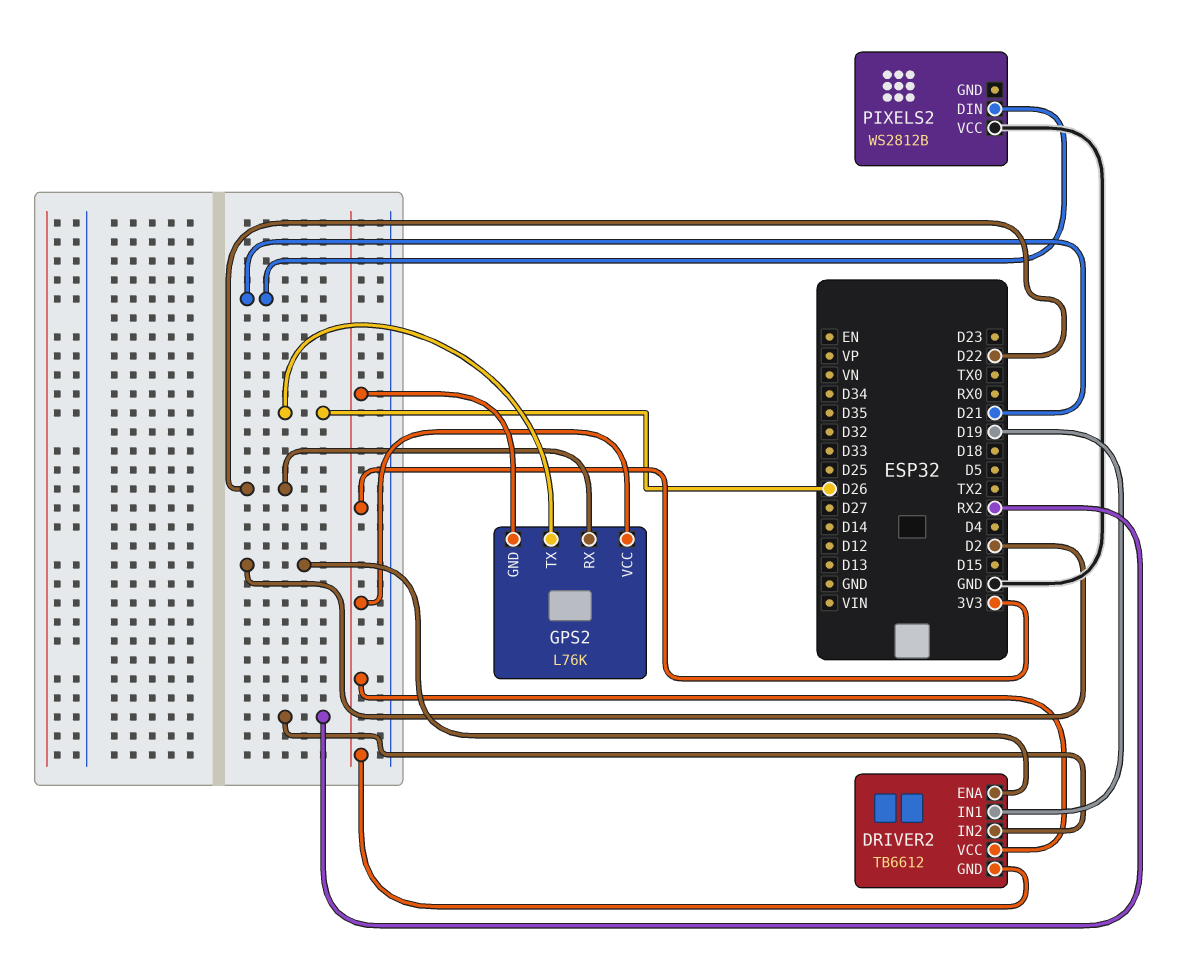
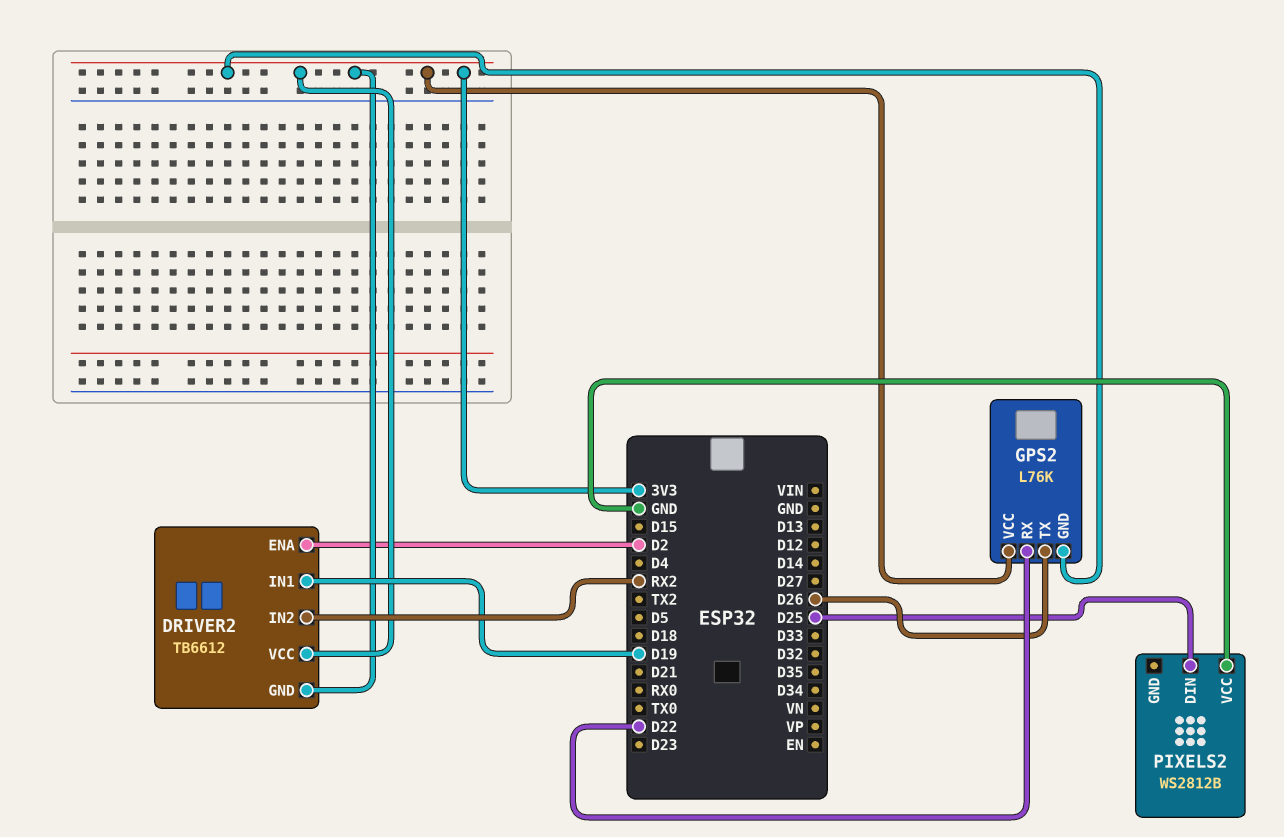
PIXELS2 pin DIN: D21 -> D25

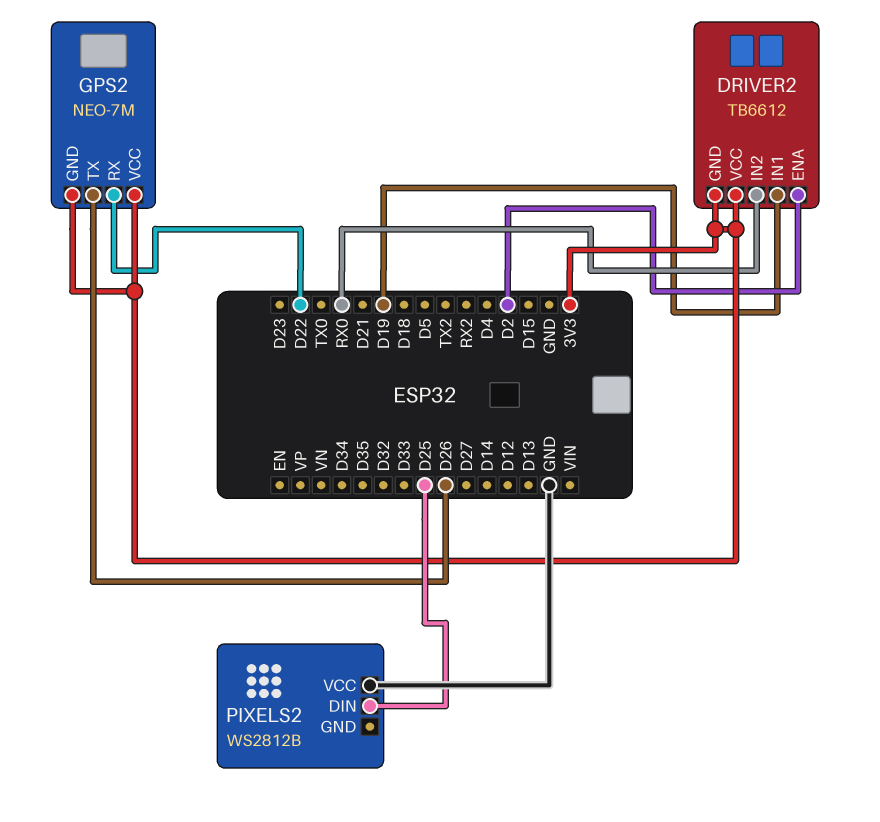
DRIVER2 pin IN2: RX2 -> RX0
GPS2: L76K -> NEO-7M

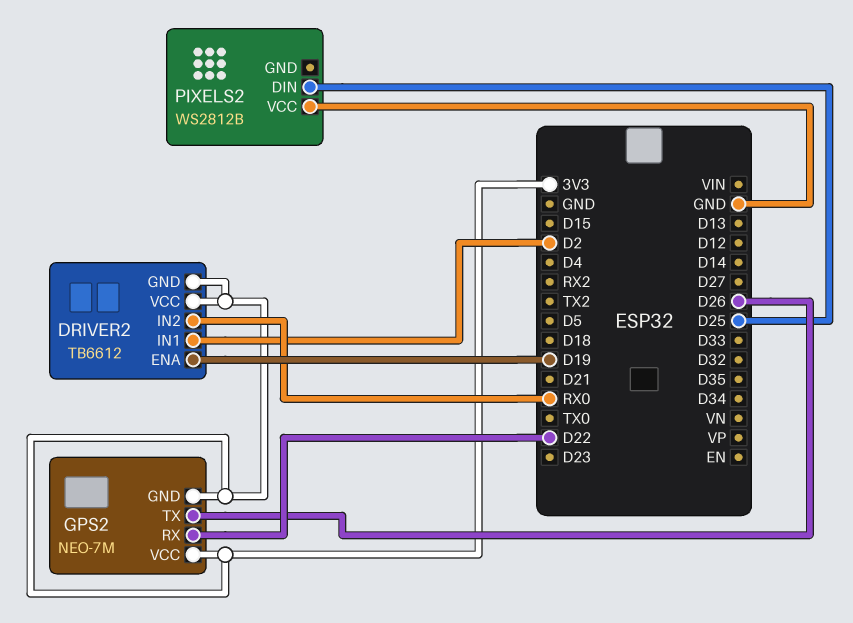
DRIVER2 pin ENA: D2 -> D19
DRIVER2 pin IN1: D19 -> D2

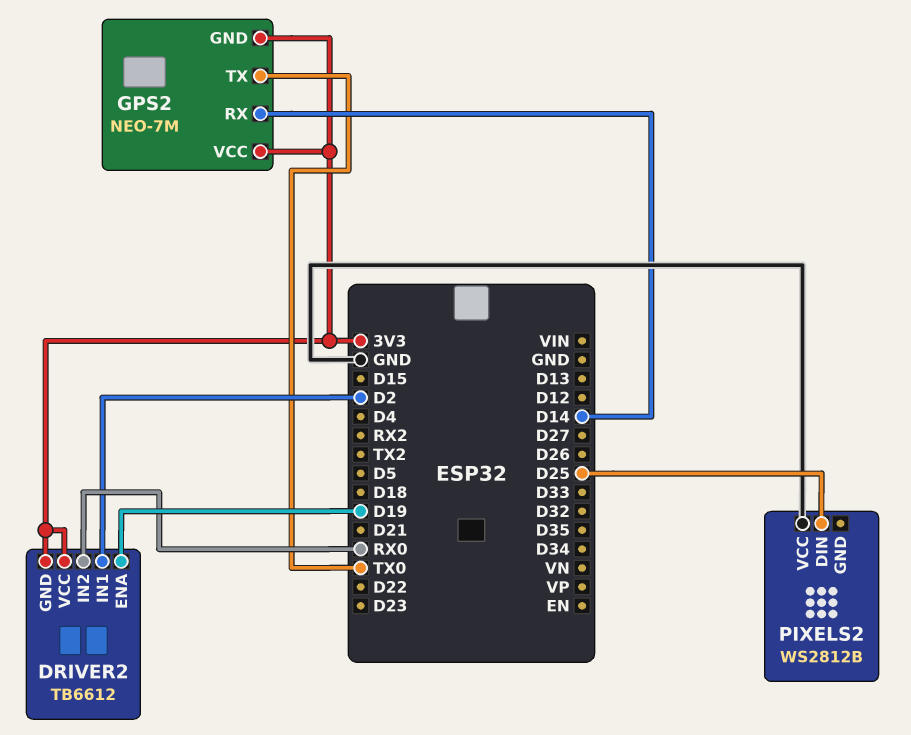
GPS2 pin RX: D22 -> D14
GPS2 pin TX: D26 -> TX0

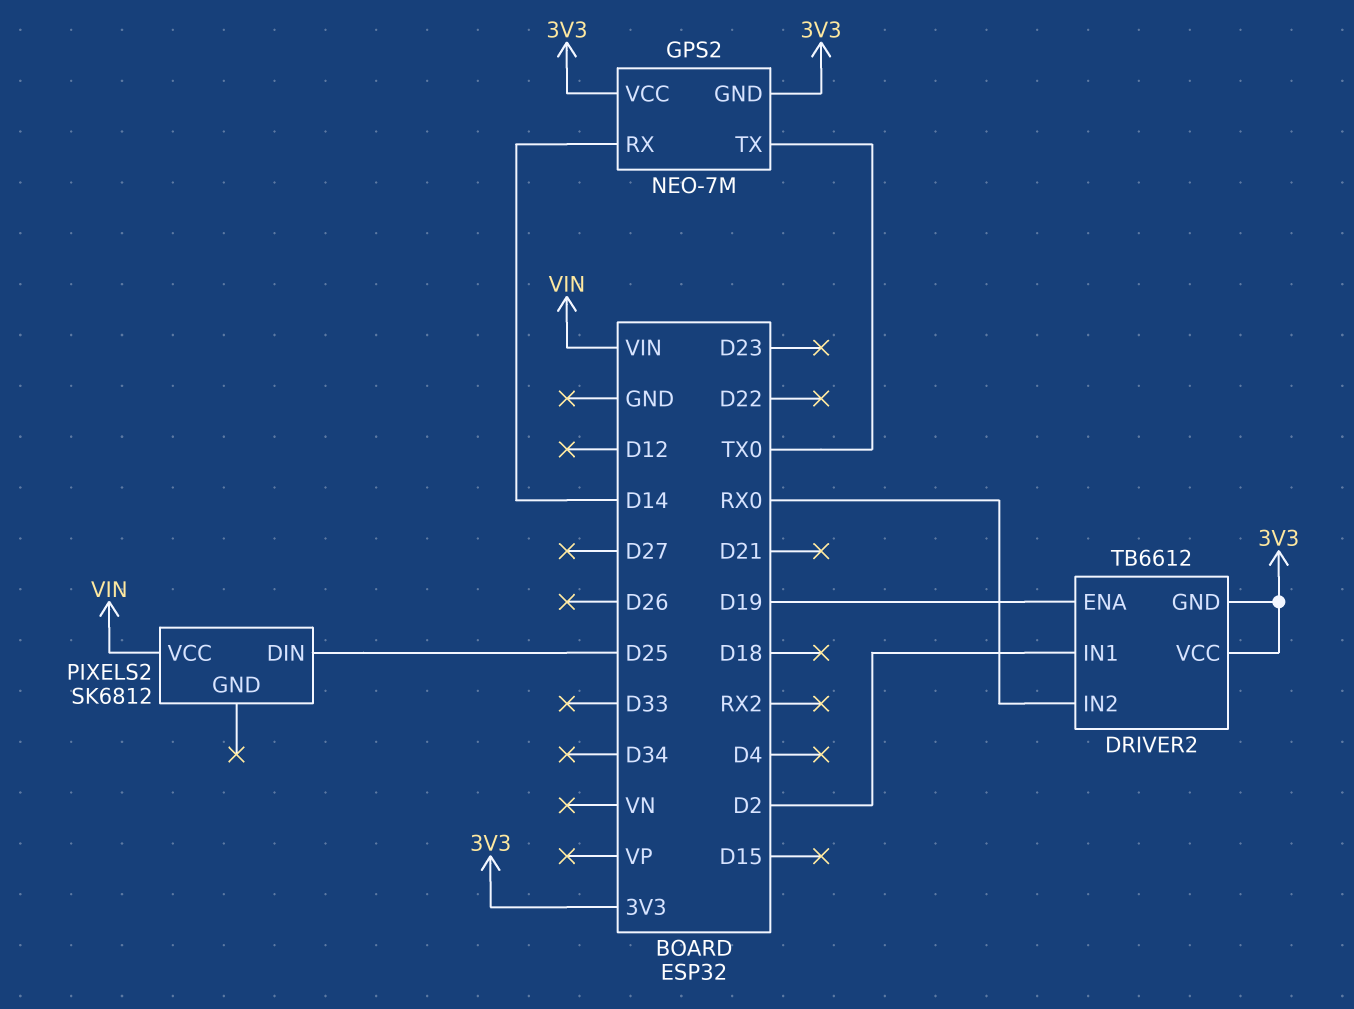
PIXELS2: WS2812B -> SK6812
PIXELS2 pin VCC: GND -> VIN

